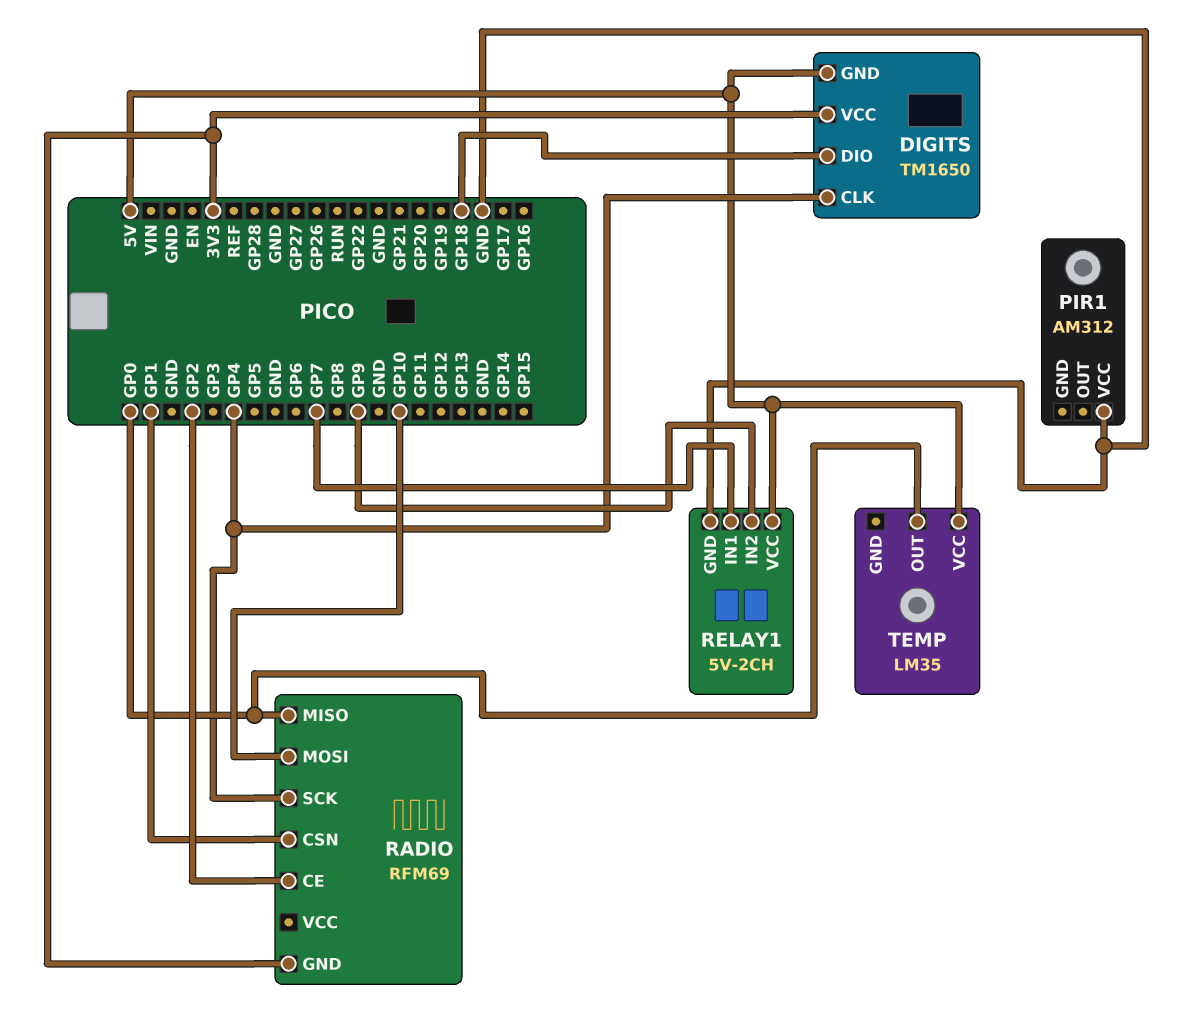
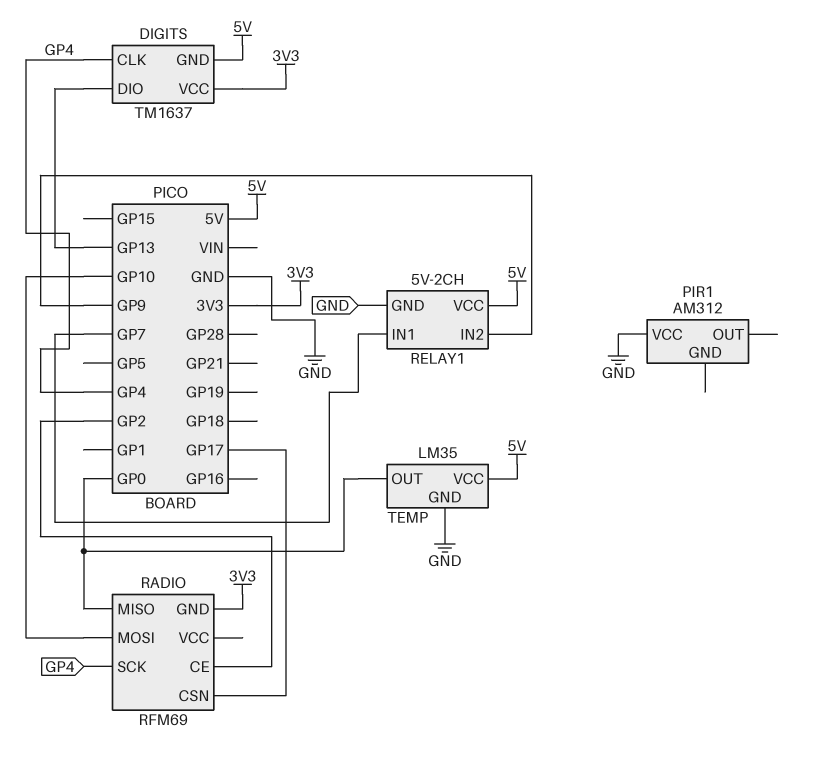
DIGITS: TM1650 -> TM1637
DIGITS pin DIO: GP18 -> GP13
RADIO pin CSN: GP1 -> GP17
TEMP pin GND: none -> GND

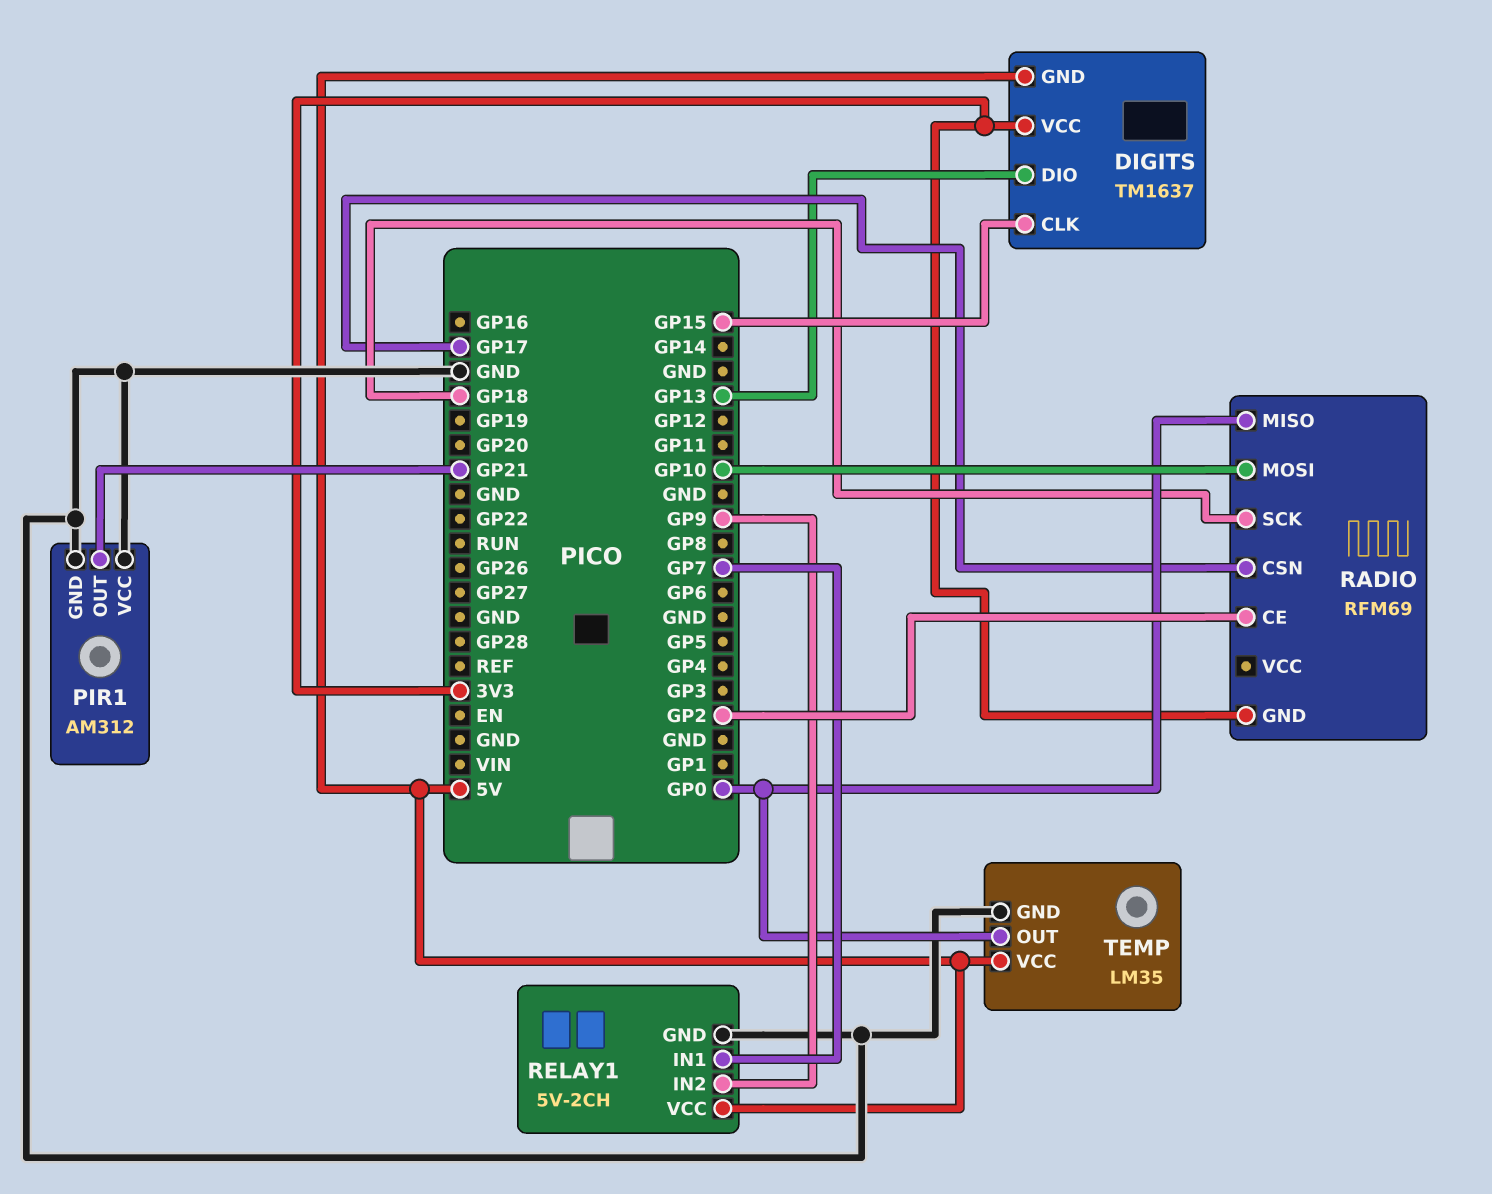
DIGITS pin CLK: GP4 -> GP15
PIR1 pin GND: none -> GND
PIR1 pin OUT: none -> GP21
RADIO pin SCK: GP4 -> GP18

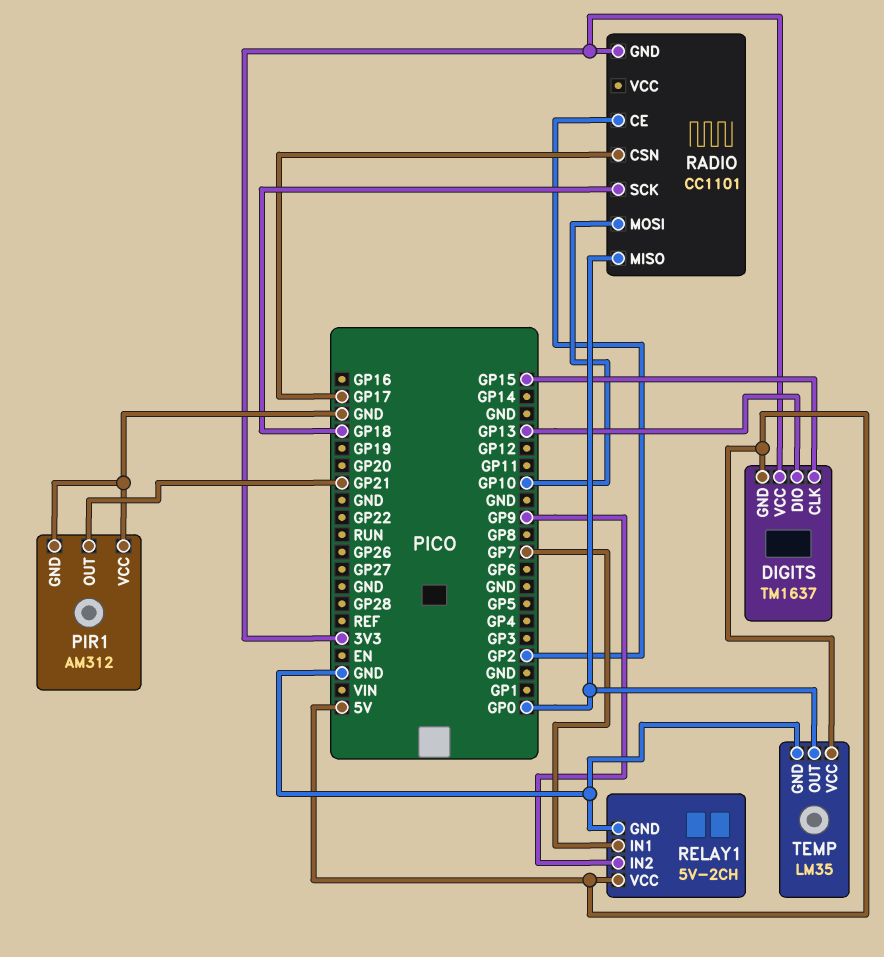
RADIO: RFM69 -> CC1101

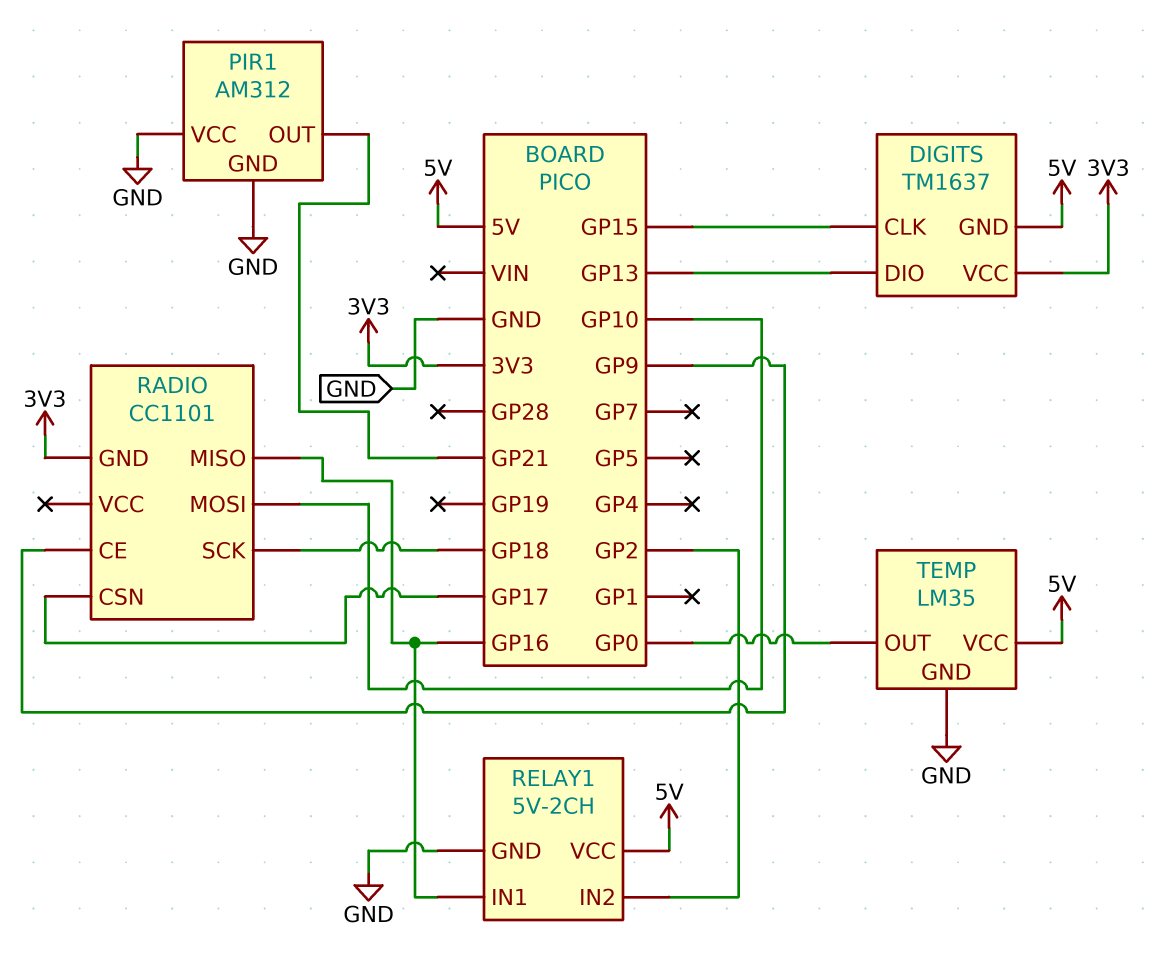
RADIO pin CE: GP2 -> GP9
RADIO pin MISO: GP0 -> GP16
RELAY1 pin IN1: GP7 -> GP16
RELAY1 pin IN2: GP9 -> GP2

